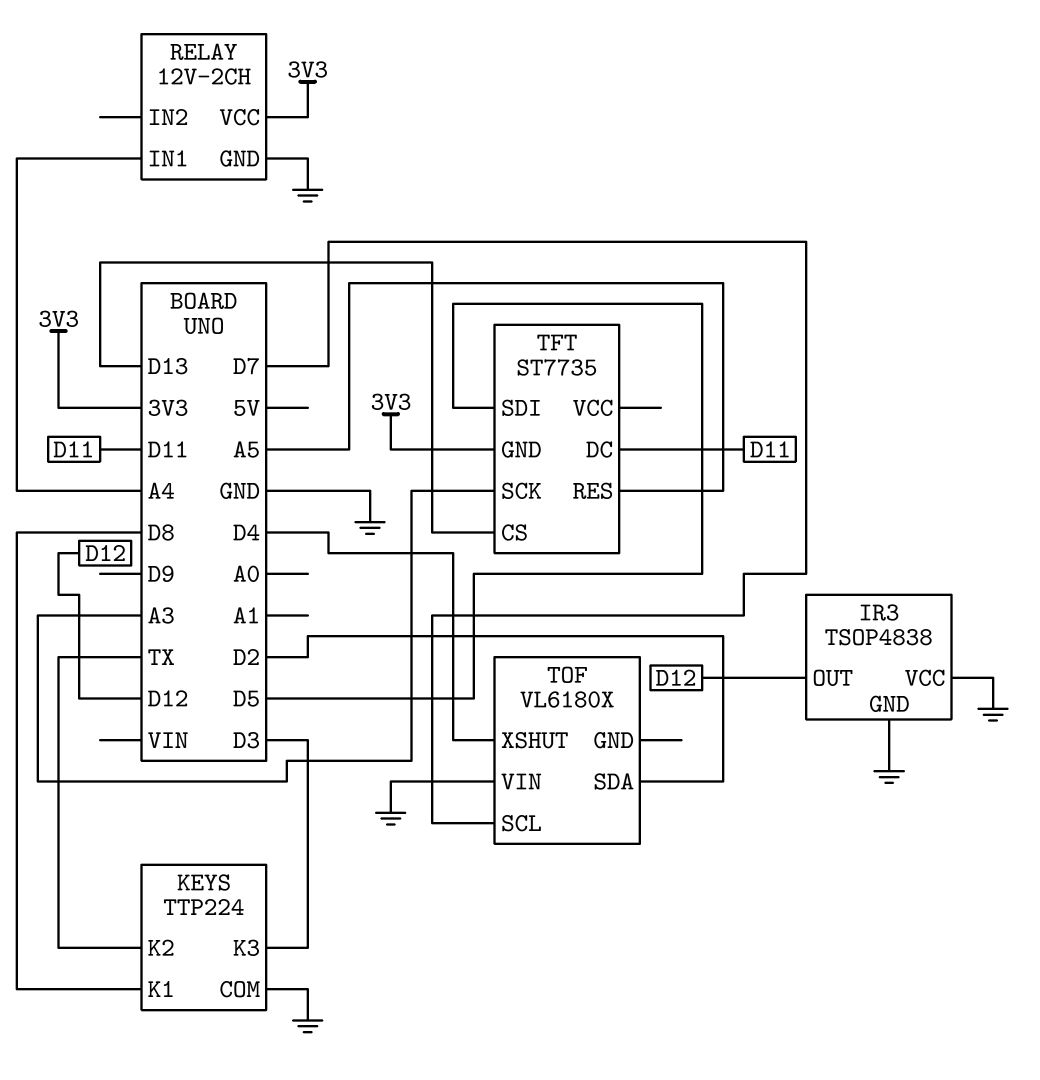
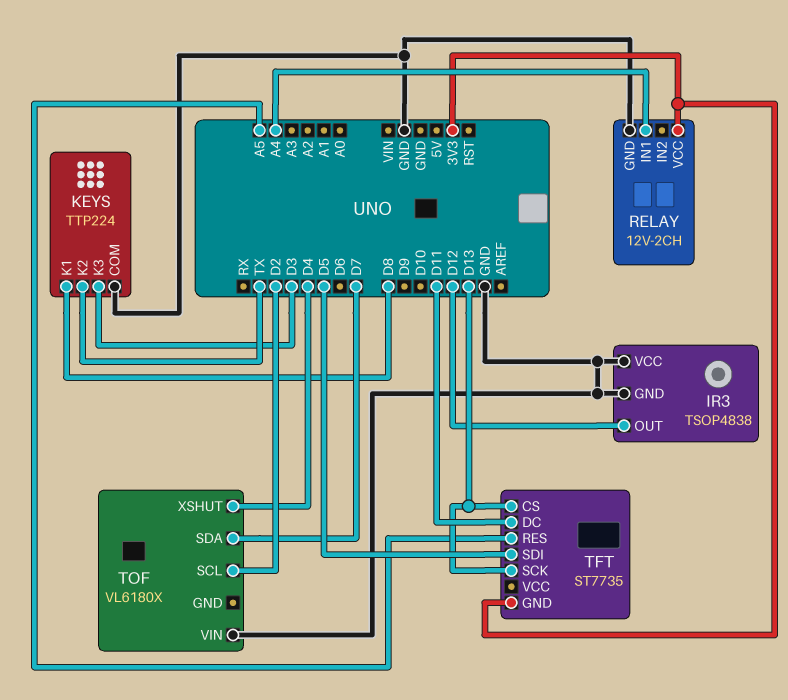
TFT pin SCK: A3 -> D13
TOF pin SCL: D7 -> D2
TOF pin SDA: D2 -> D7

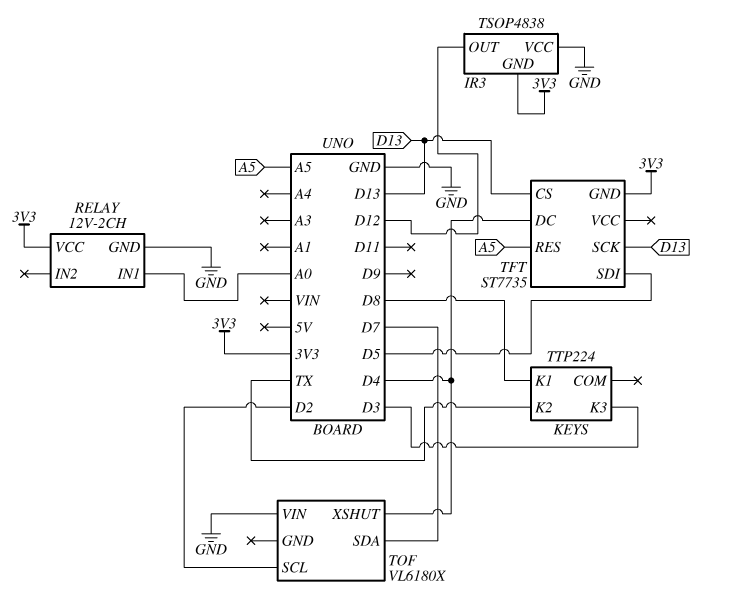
IR3 pin GND: GND -> 3V3
KEYS pin COM: GND -> none
RELAY pin IN1: A4 -> A0
TFT pin DC: D11 -> D4

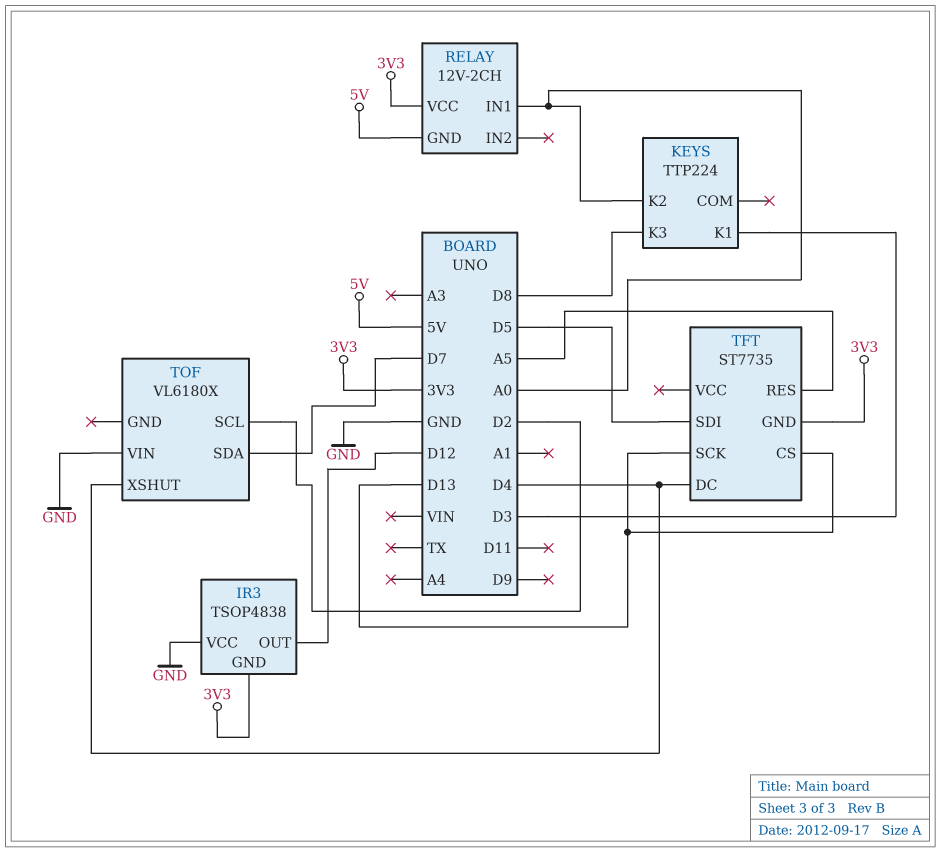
KEYS pin K1: D8 -> D3
KEYS pin K2: TX -> A0
KEYS pin K3: D3 -> D8
RELAY pin GND: GND -> 5V

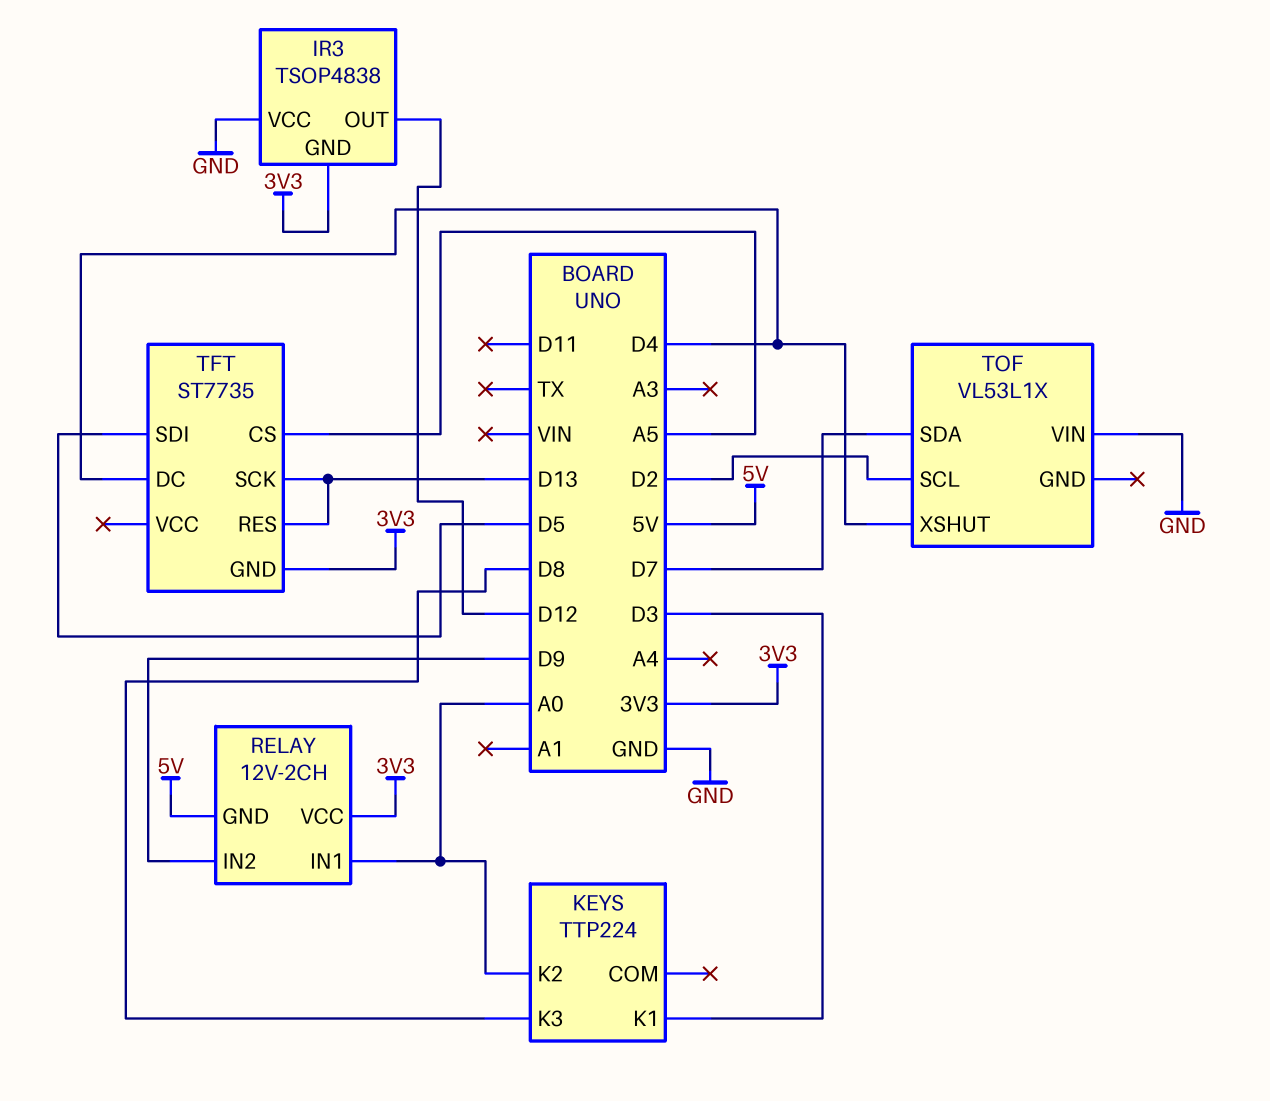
RELAY pin IN2: none -> D9
TFT pin CS: D13 -> A5
TFT pin RES: A5 -> D13
TOF: VL6180X -> VL53L1X

